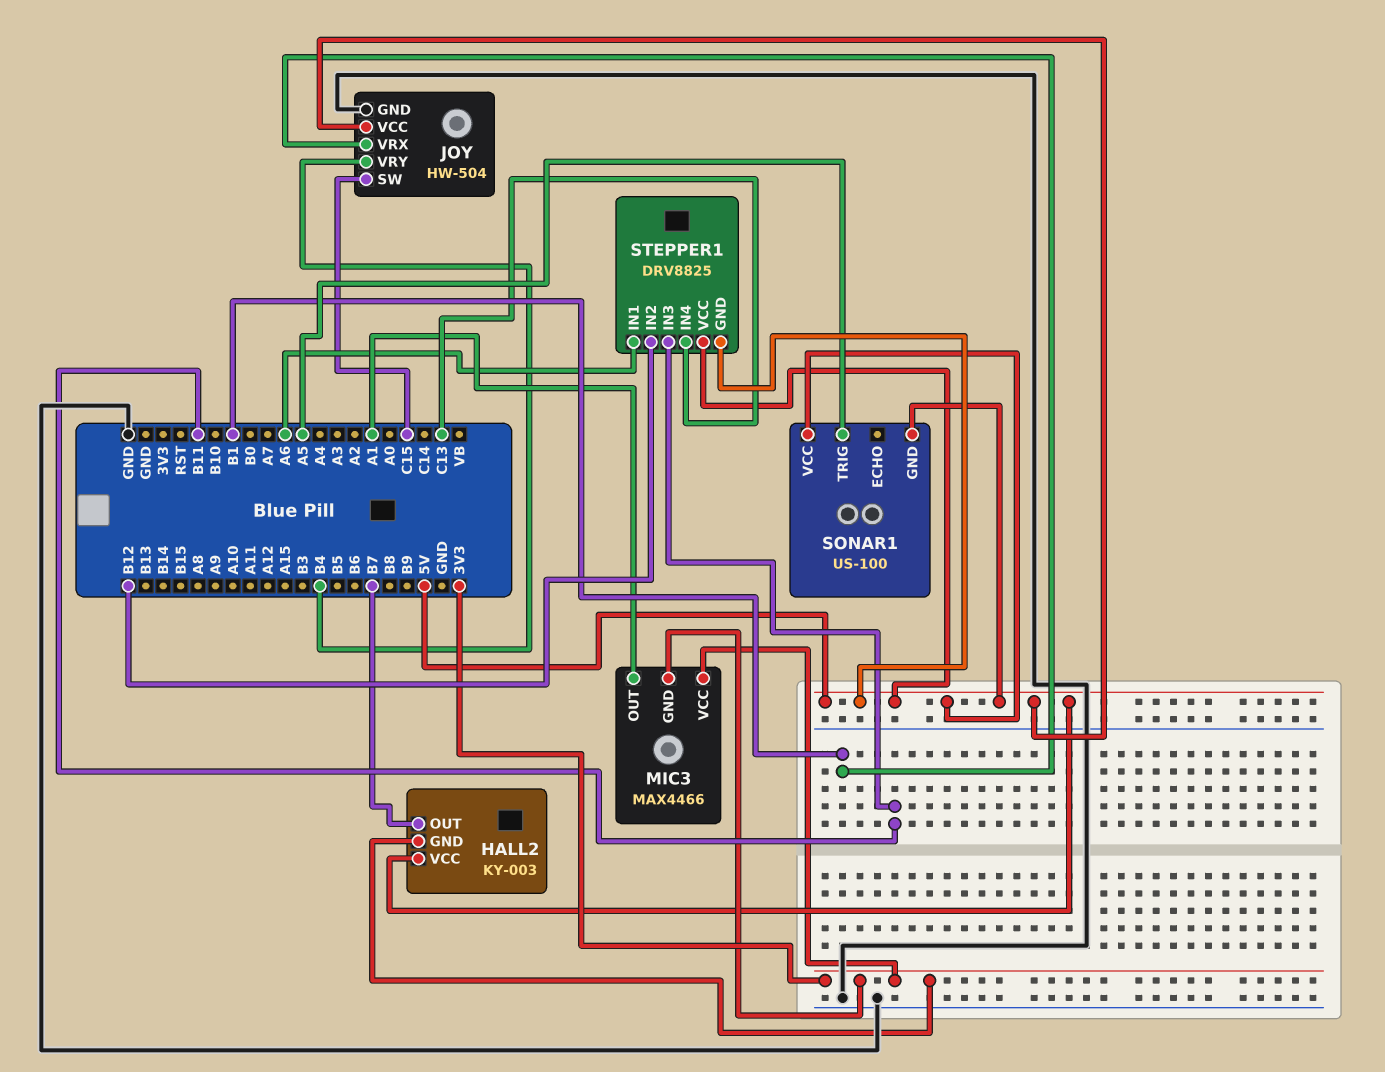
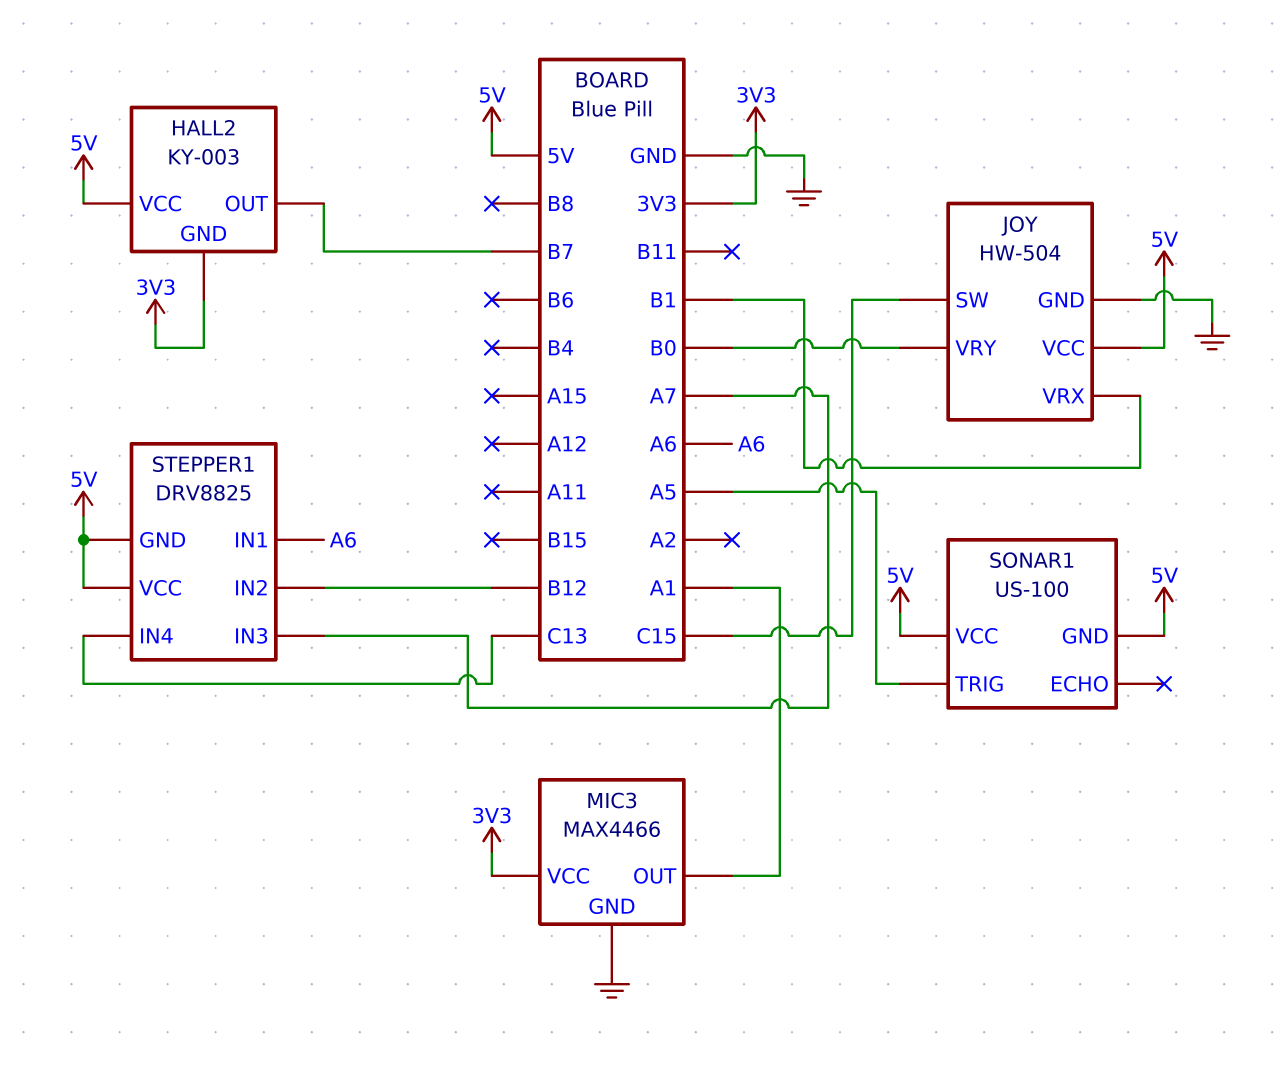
JOY pin VRY: B4 -> B0
MIC3 pin GND: 3V3 -> GND
STEPPER1 pin IN3: B11 -> A7

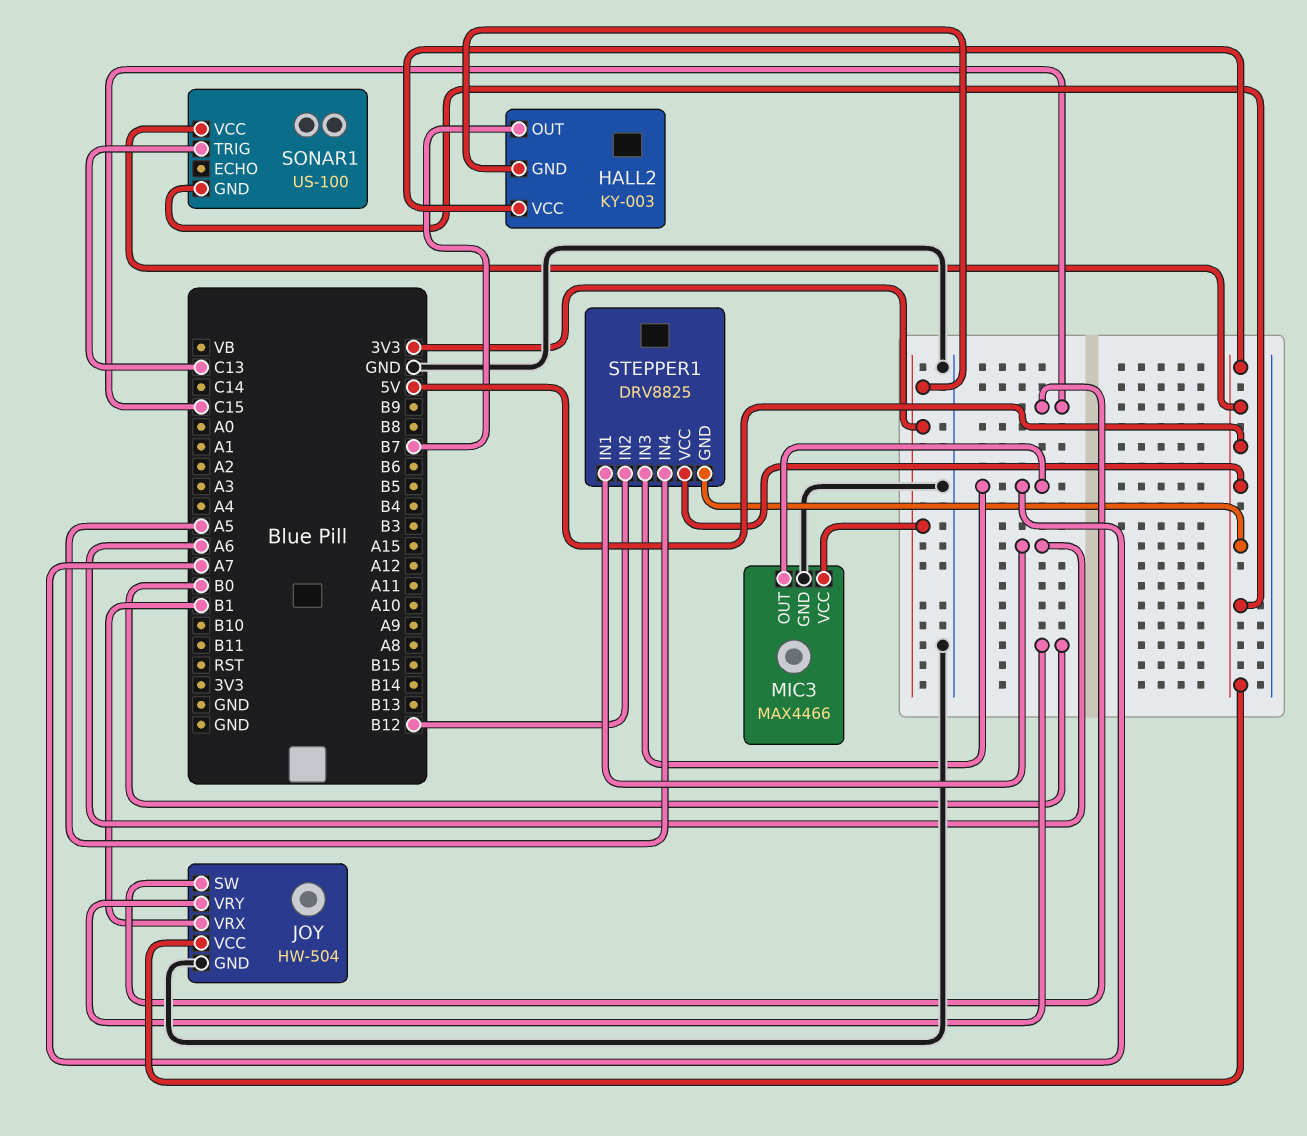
MIC3 pin OUT: A1 -> A7
SONAR1 pin TRIG: A5 -> C13
STEPPER1 pin IN4: C13 -> A5

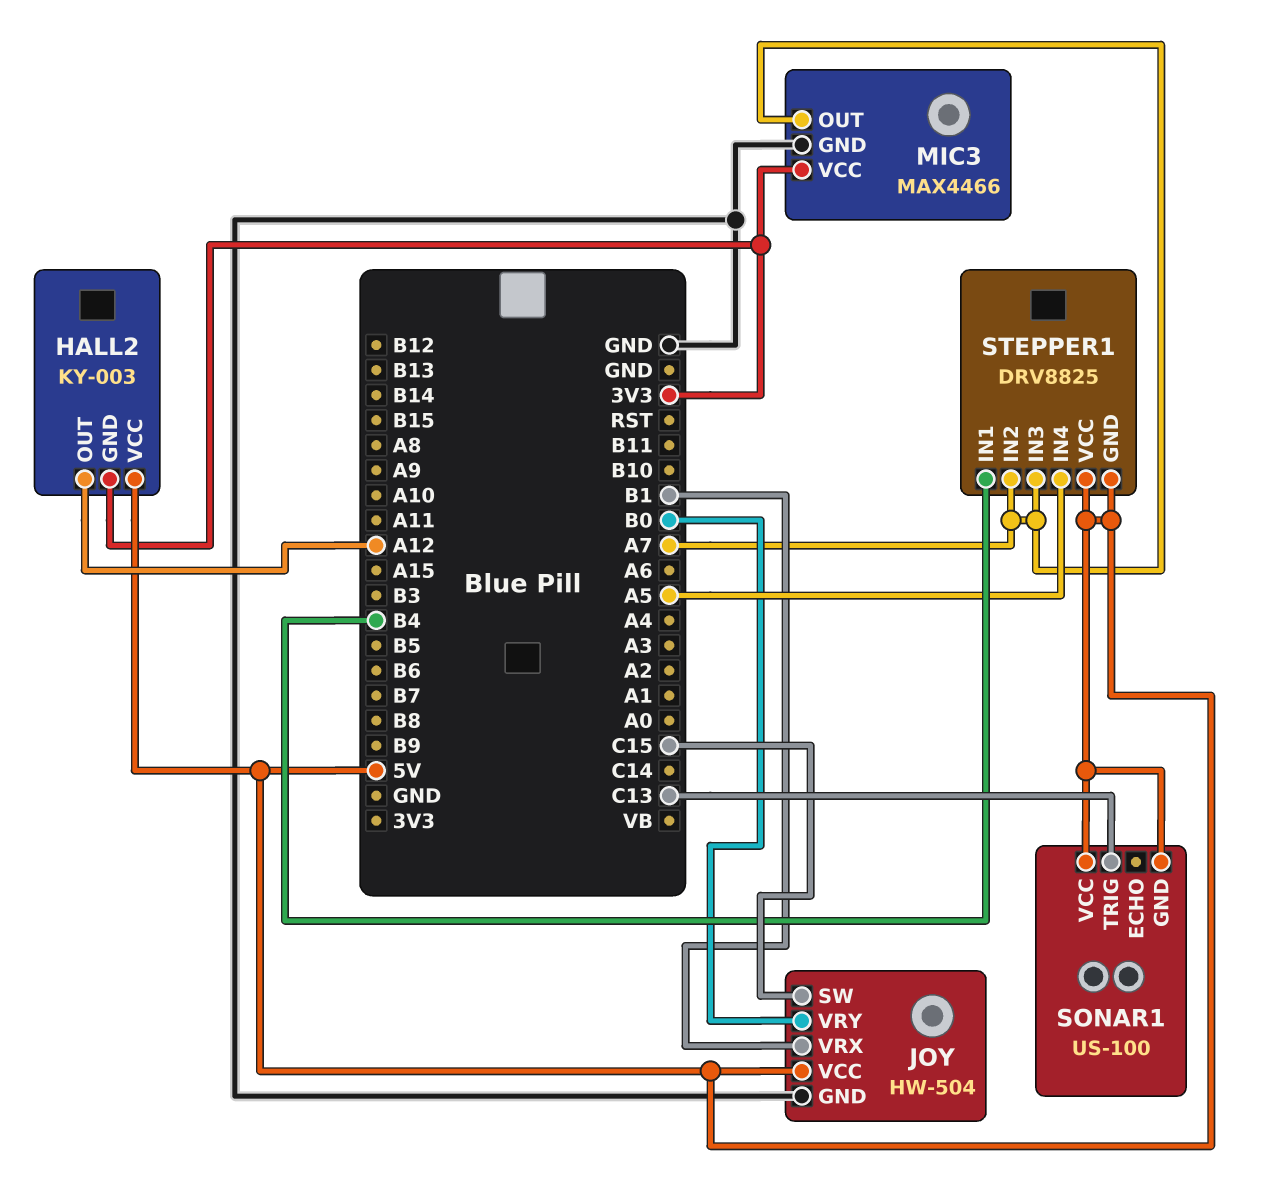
HALL2 pin OUT: B7 -> A12
STEPPER1 pin IN1: A6 -> B4
STEPPER1 pin IN2: B12 -> A7

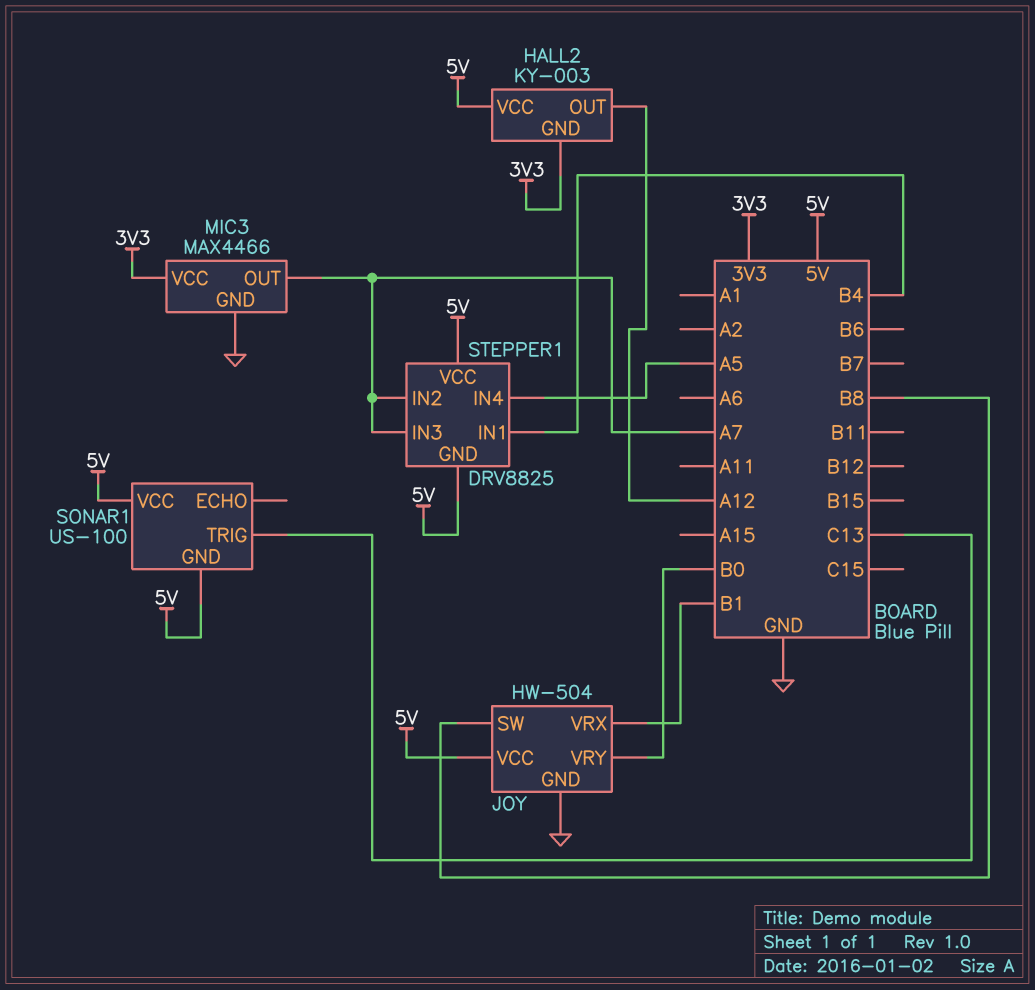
JOY pin SW: C15 -> B8

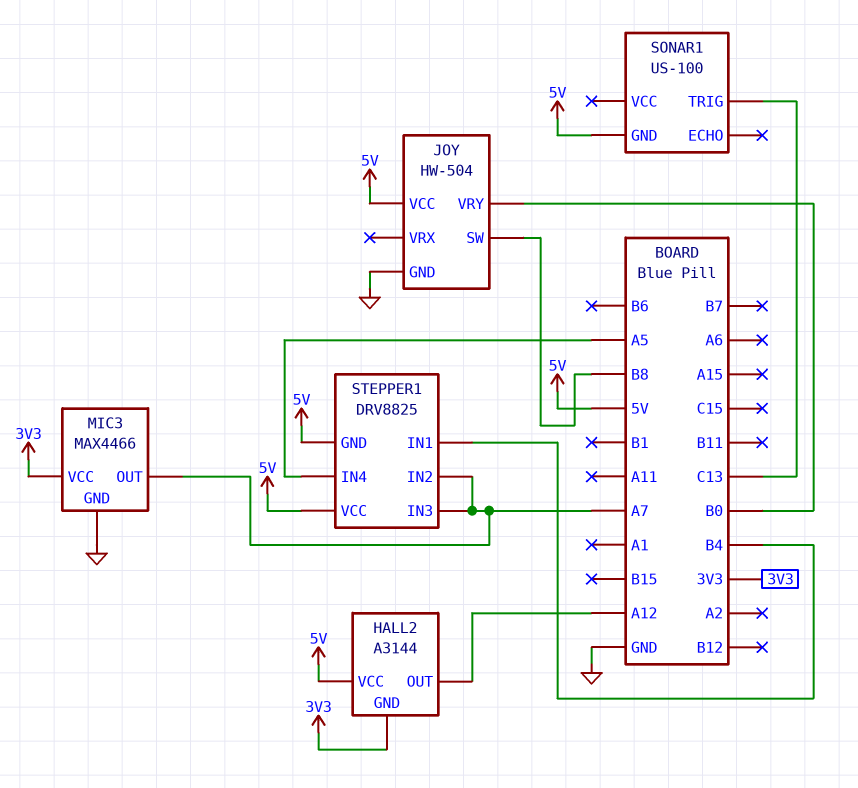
HALL2: KY-003 -> A3144
JOY pin VRX: B1 -> none
SONAR1 pin VCC: 5V -> none

